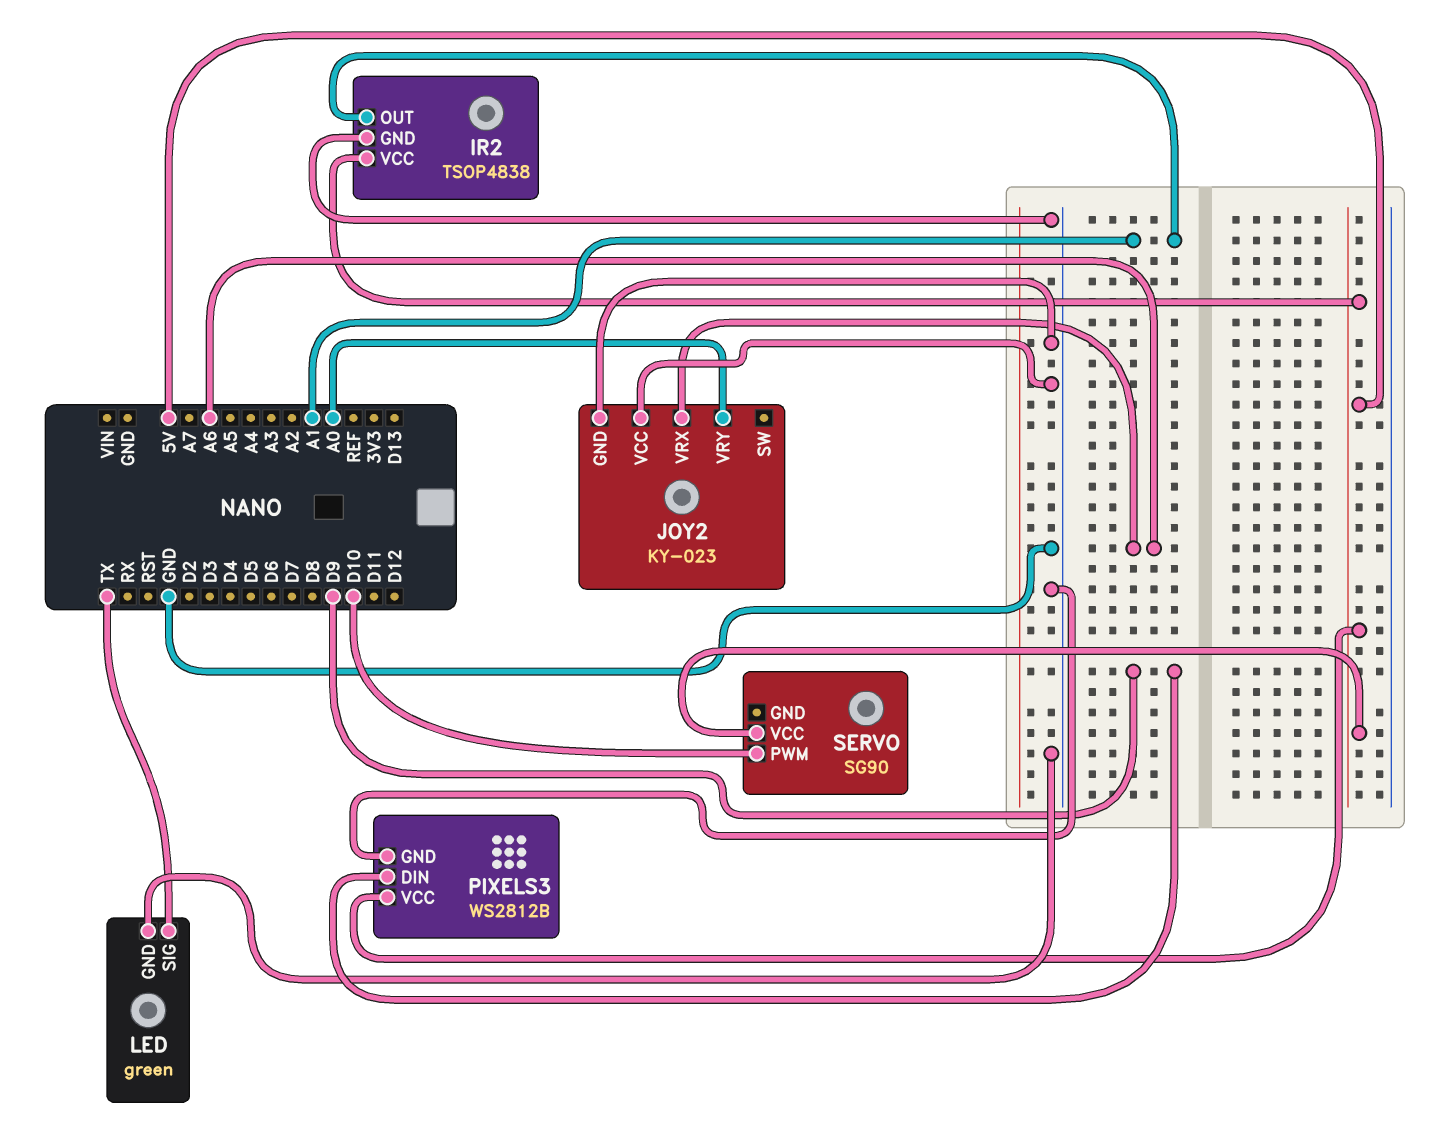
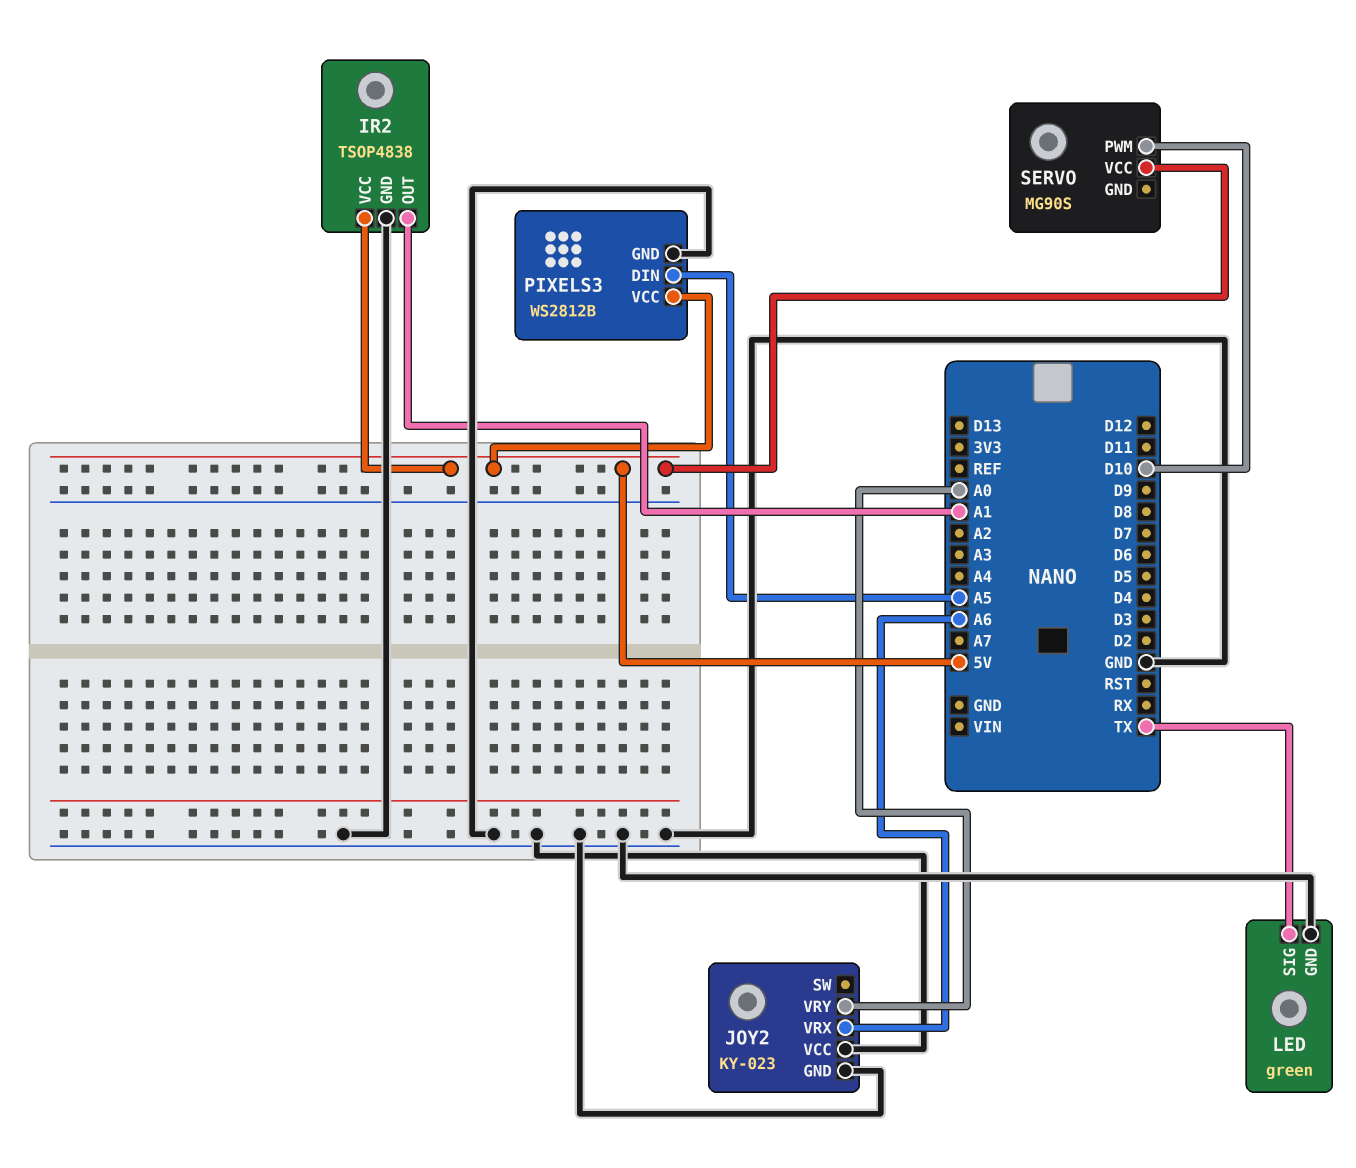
PIXELS3 pin DIN: D9 -> A5
SERVO: SG90 -> MG90S

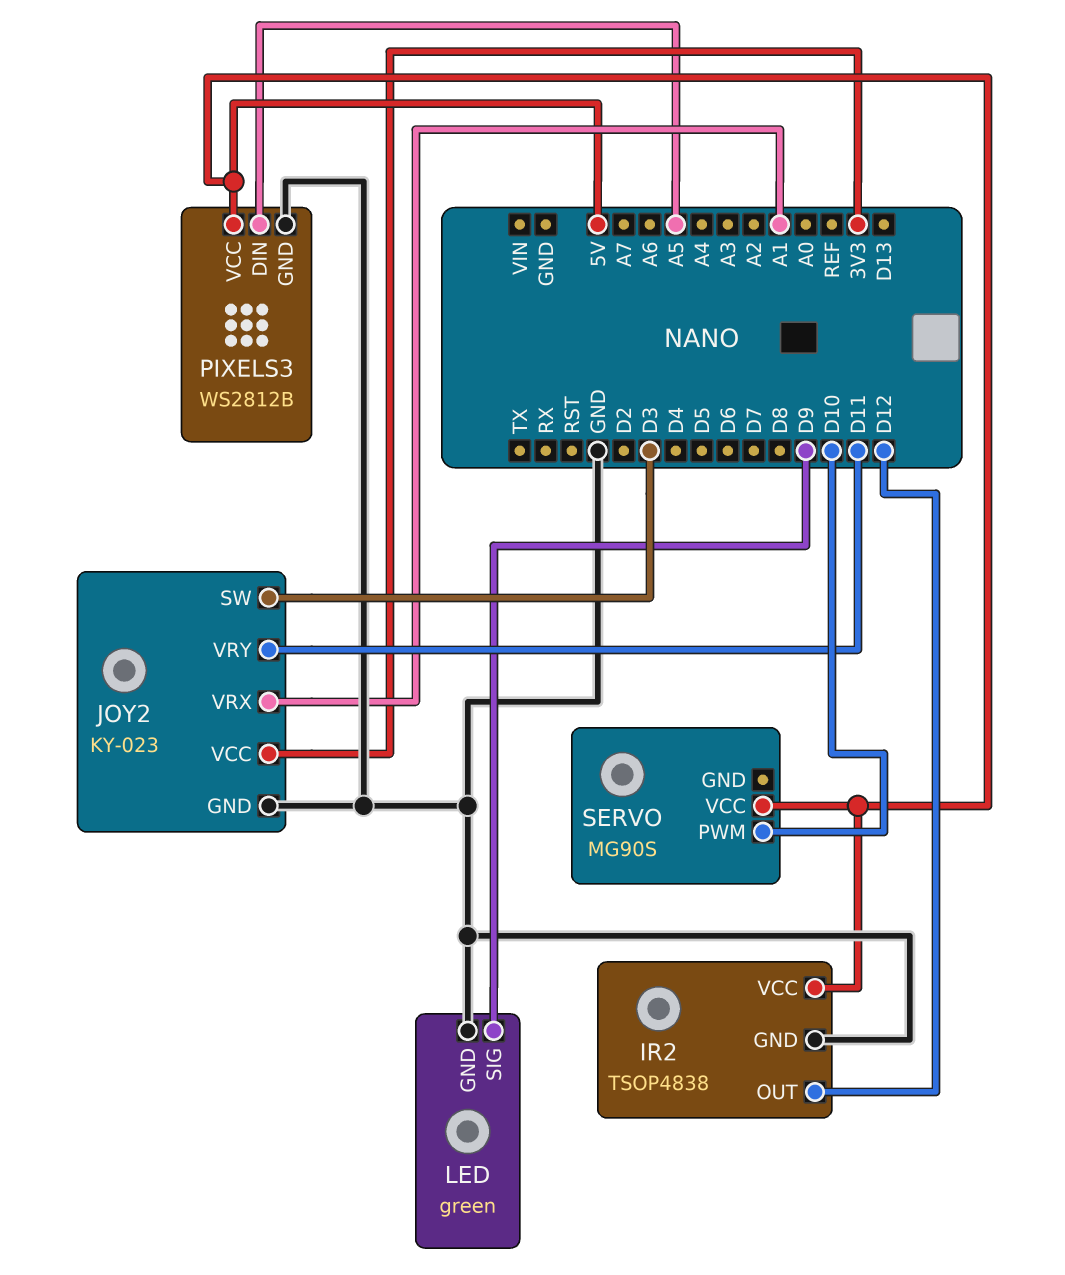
IR2 pin OUT: A1 -> D12
JOY2 pin SW: none -> D3
JOY2 pin VCC: GND -> 3V3
JOY2 pin VRX: A6 -> A1
JOY2 pin VRY: A0 -> D11
LED pin SIG: TX -> D9

